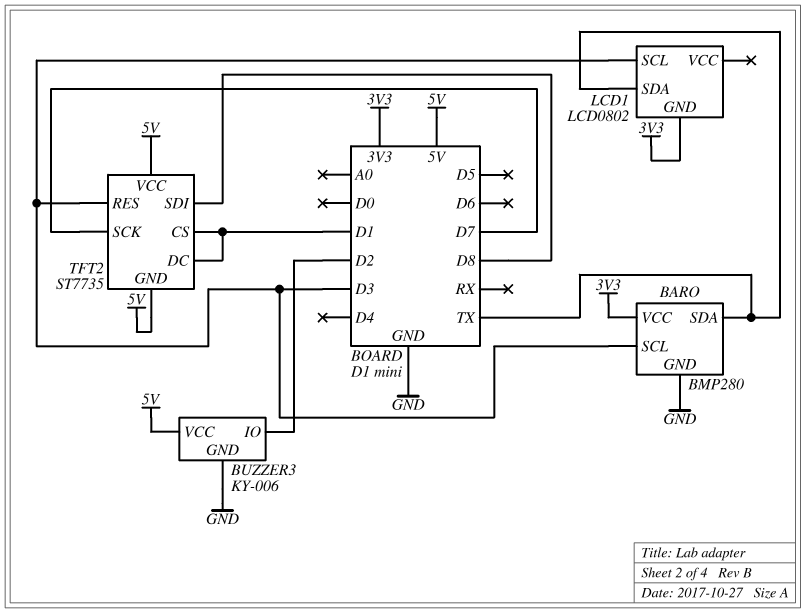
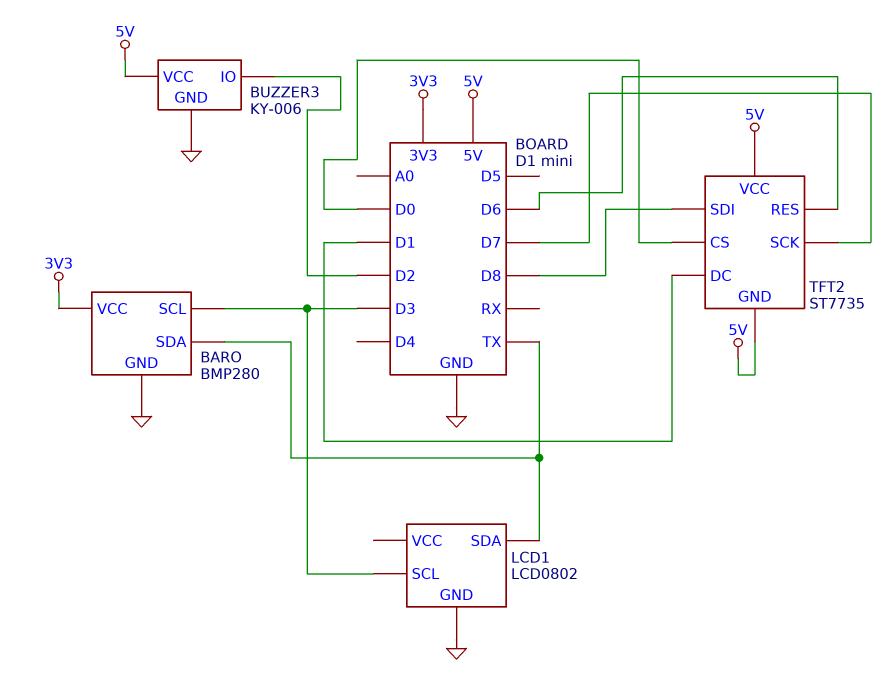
LCD1 pin GND: 3V3 -> GND
TFT2 pin CS: D1 -> D0
TFT2 pin RES: D3 -> D6

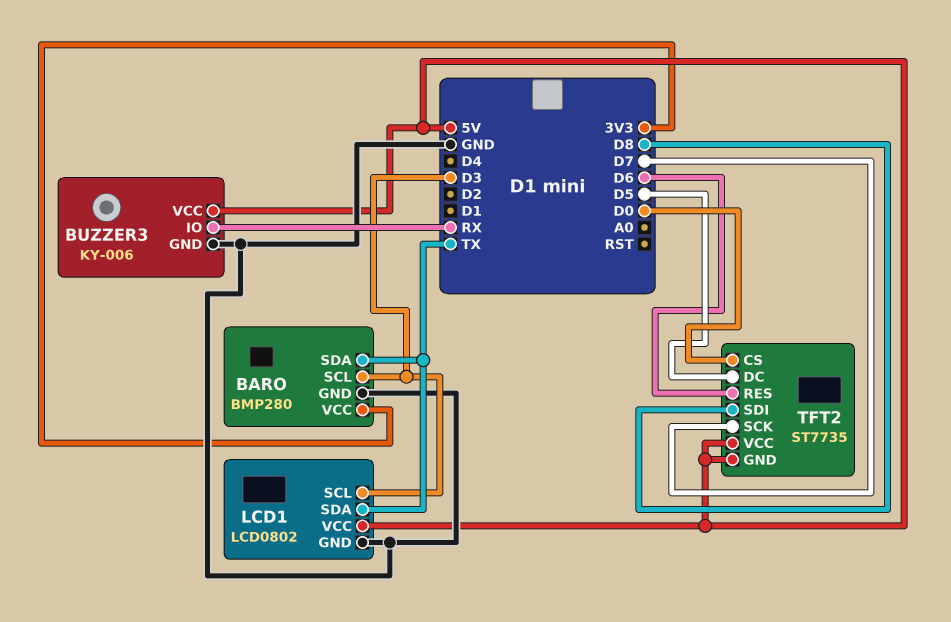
BUZZER3 pin IO: D2 -> RX
LCD1 pin VCC: none -> 5V
TFT2 pin DC: D1 -> D5

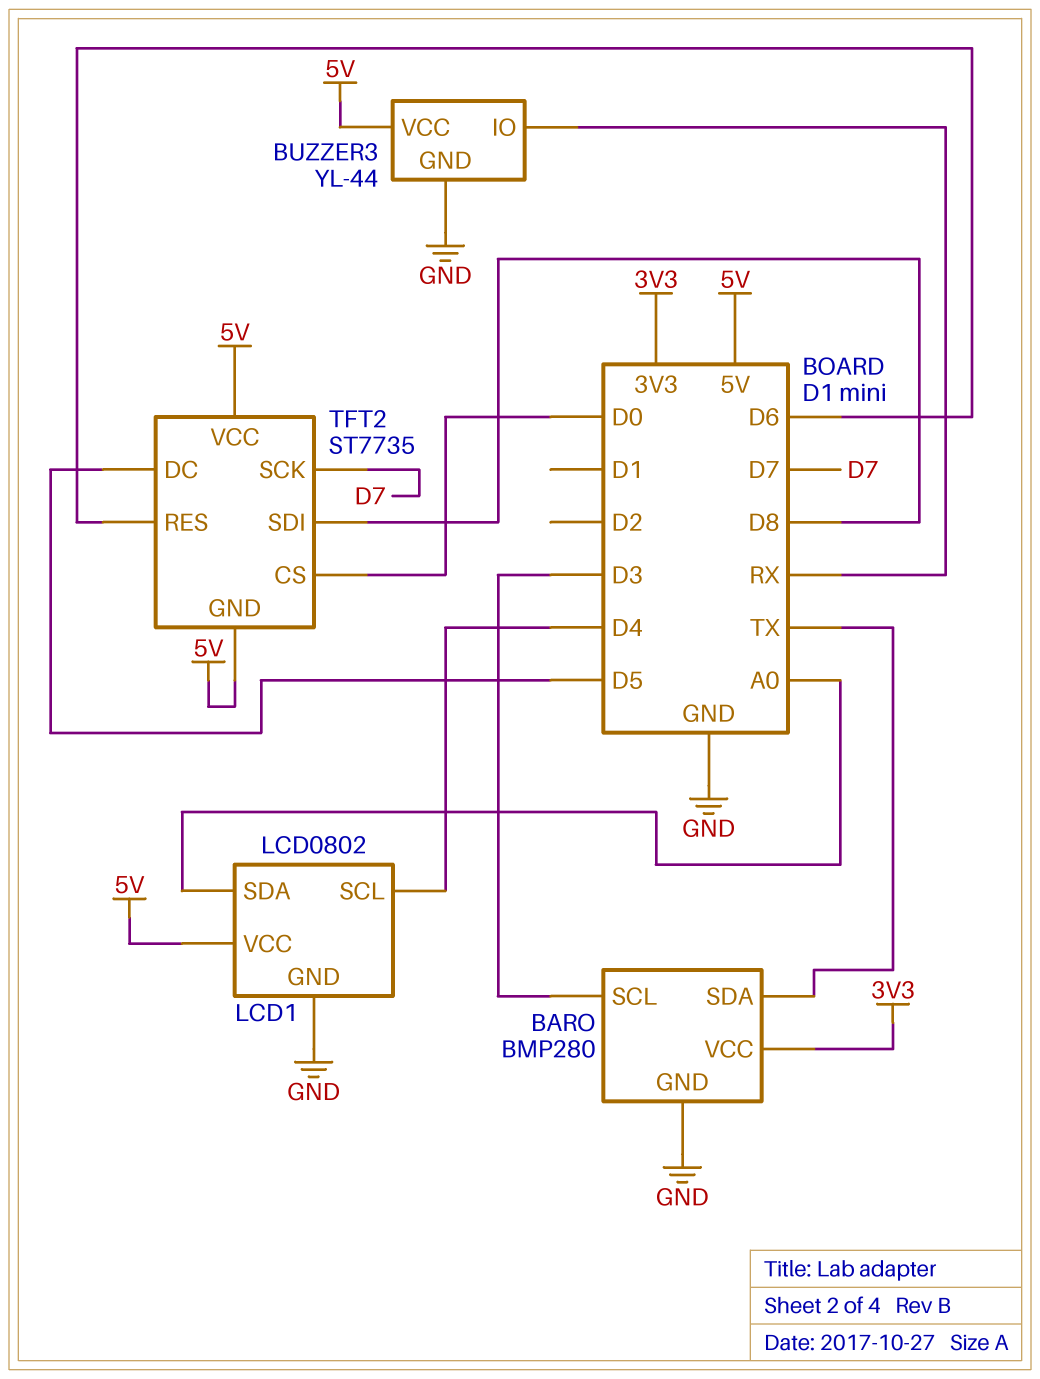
BUZZER3: KY-006 -> YL-44
LCD1 pin SCL: D3 -> D4
LCD1 pin SDA: TX -> A0

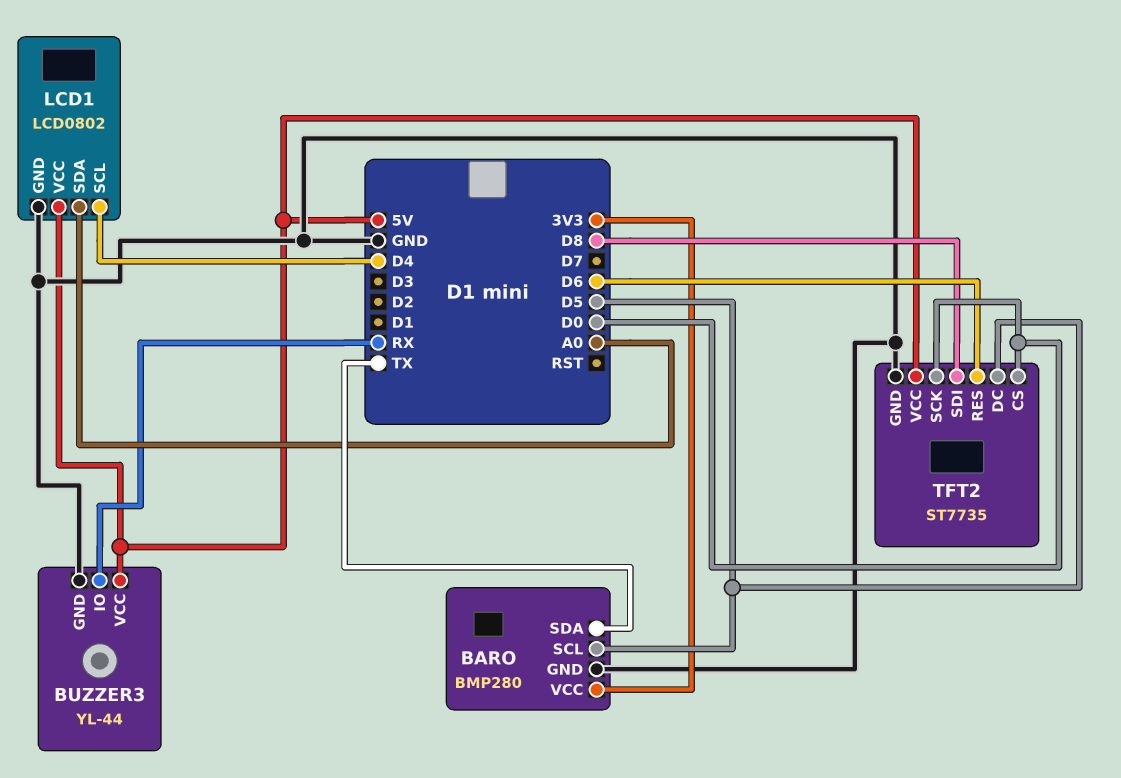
BARO pin SCL: D3 -> D5
TFT2 pin GND: 5V -> GND
TFT2 pin SCK: D7 -> D0

